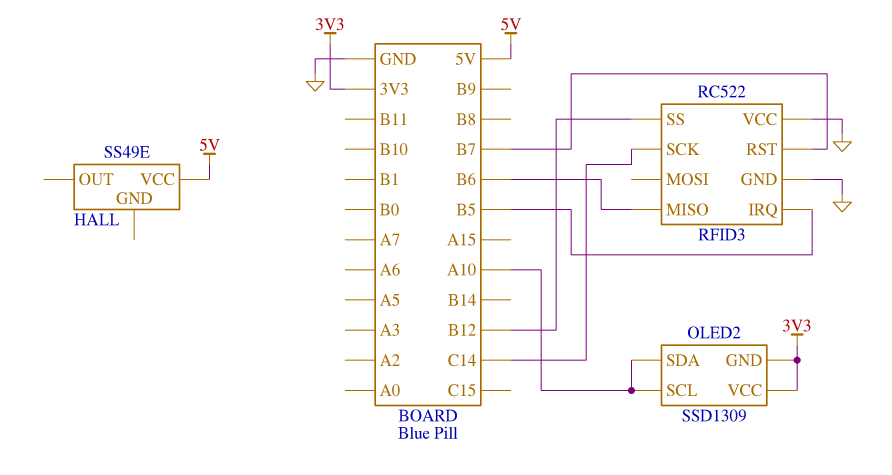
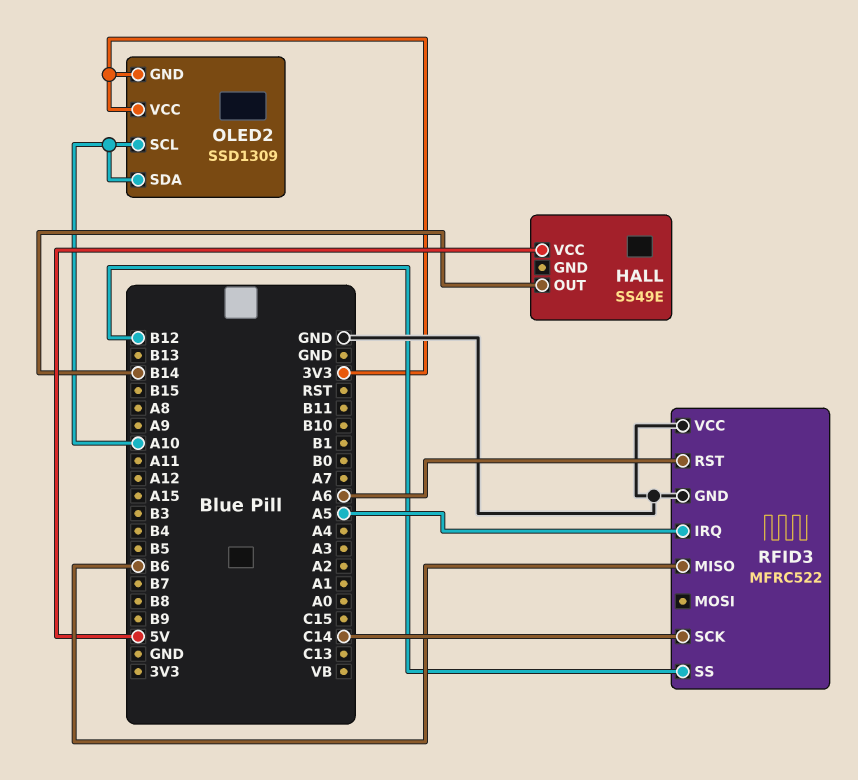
HALL pin OUT: none -> B14
RFID3: RC522 -> MFRC522
RFID3 pin IRQ: B5 -> A5
RFID3 pin RST: B7 -> A6

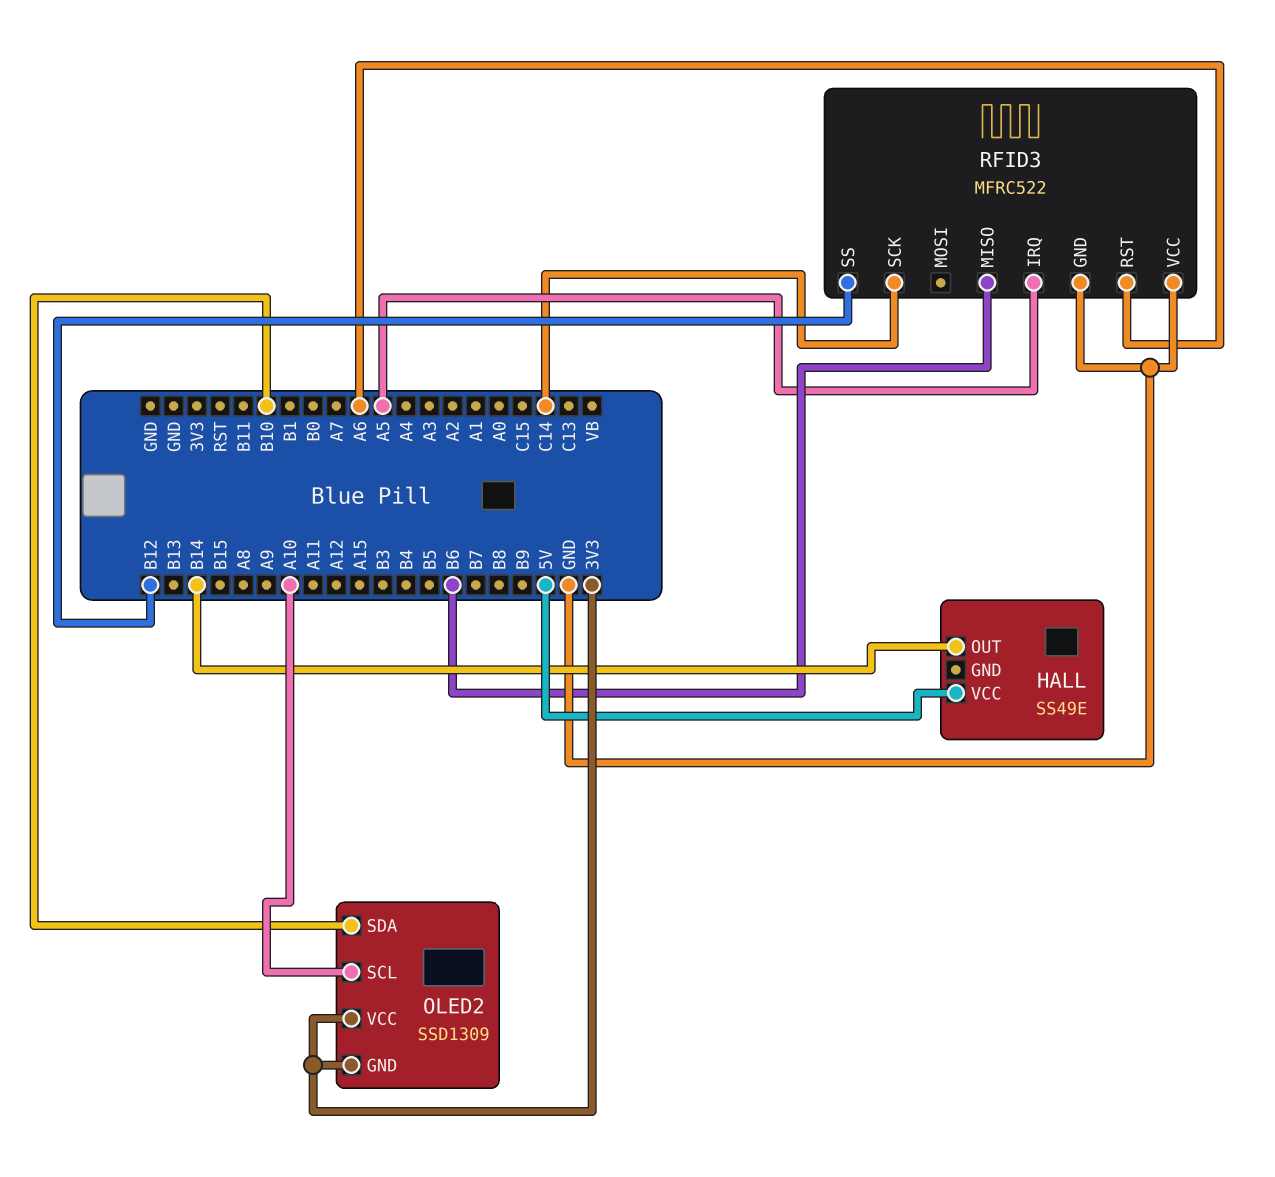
OLED2 pin SDA: A10 -> B10

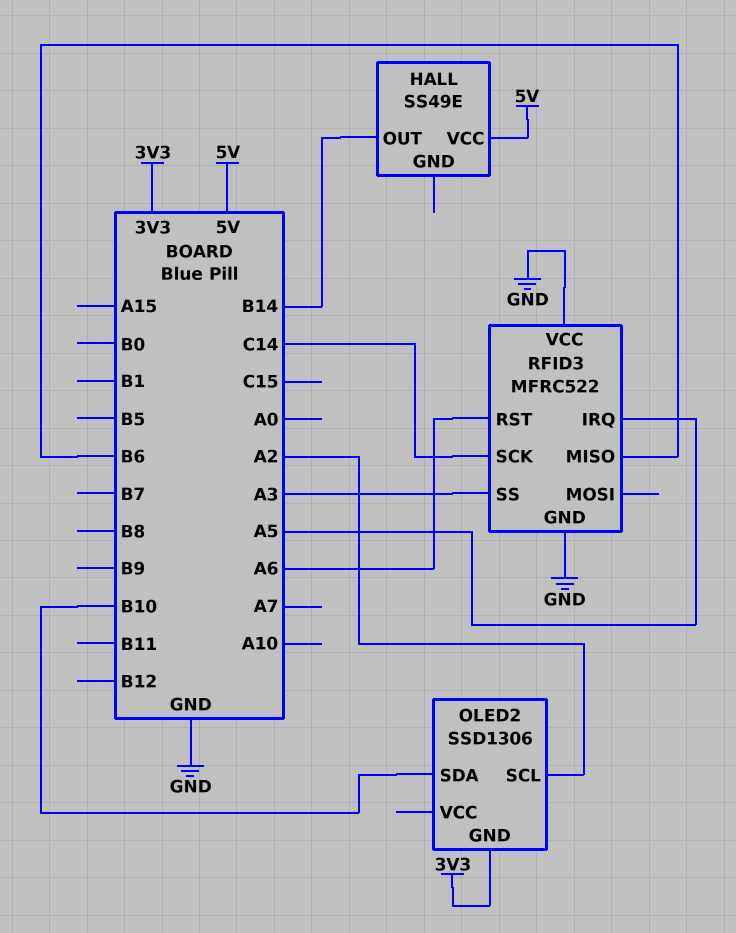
OLED2: SSD1309 -> SSD1306
OLED2 pin SCL: A10 -> A2
OLED2 pin VCC: 3V3 -> none
RFID3 pin SS: B12 -> A3

